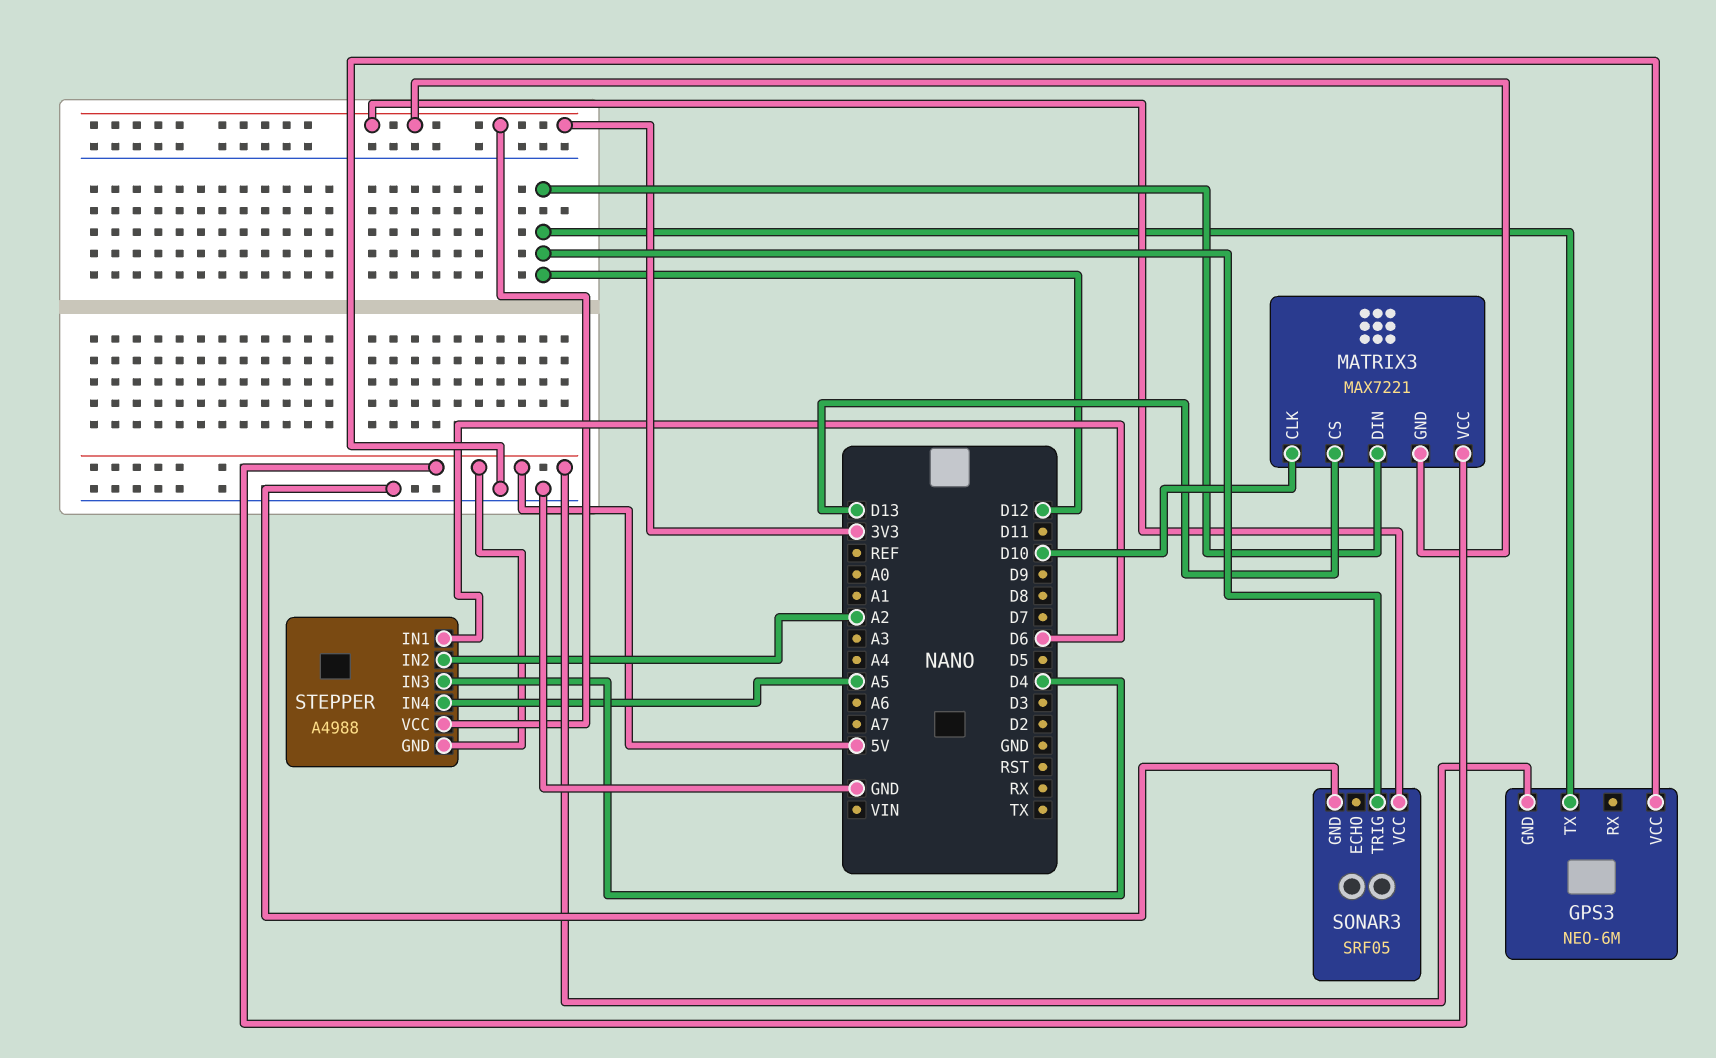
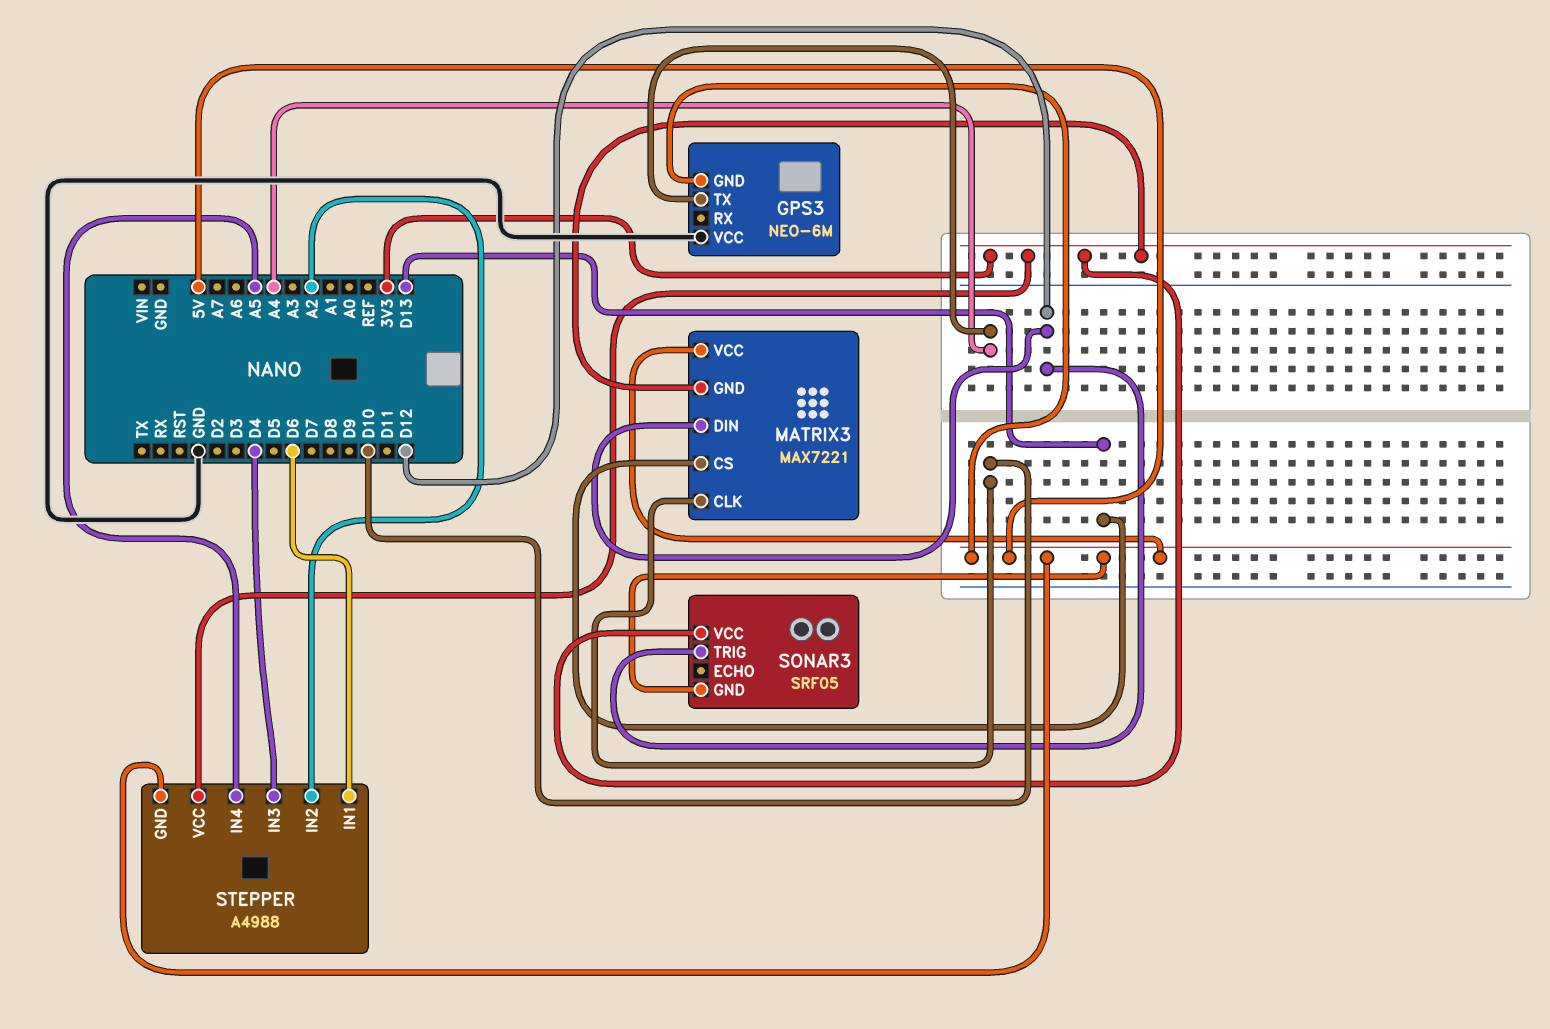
GPS3 pin TX: D12 -> A4
SONAR3 pin GND: GND -> 5V

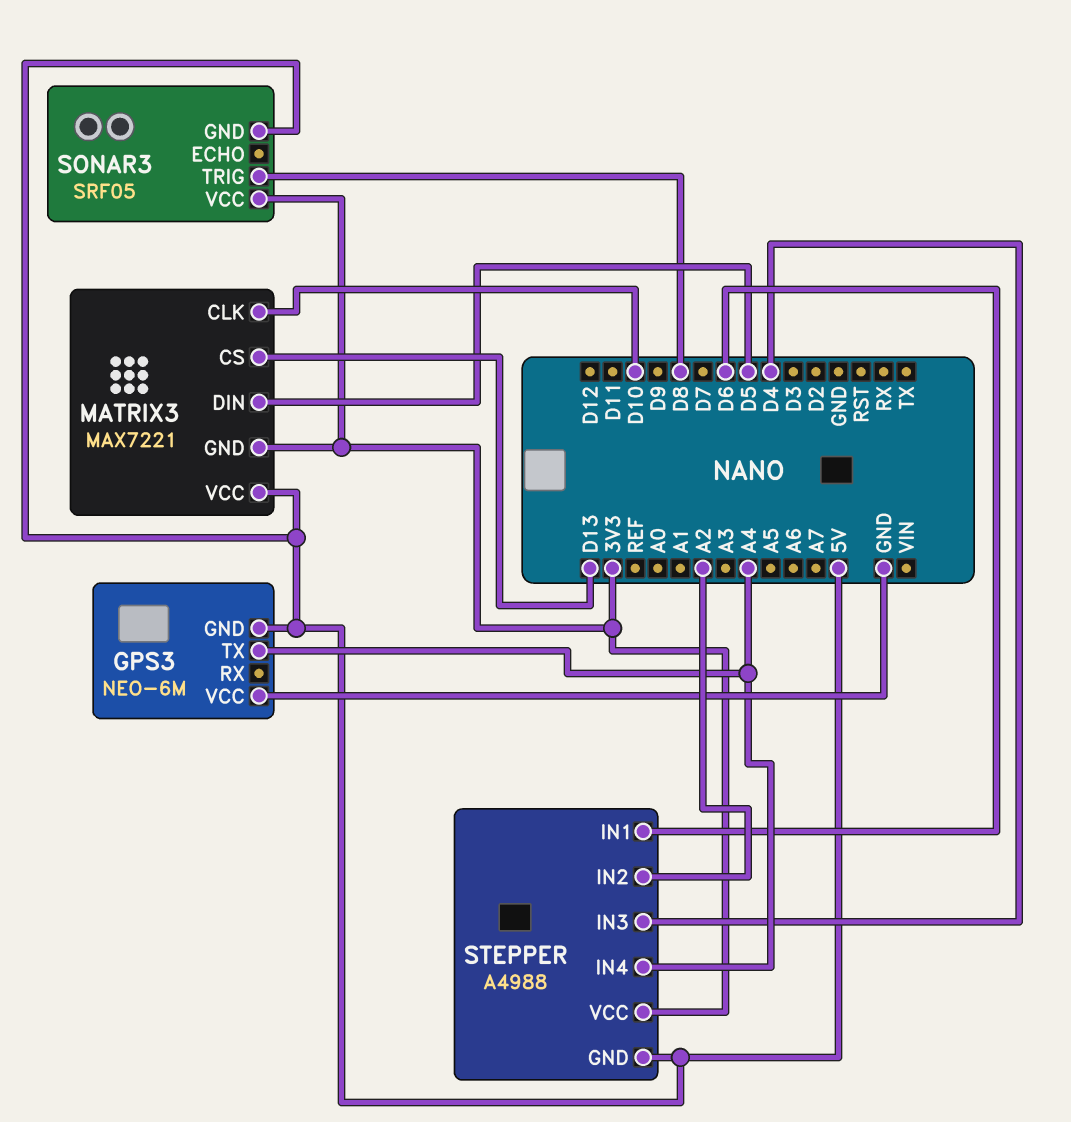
MATRIX3 pin DIN: D12 -> D5
SONAR3 pin TRIG: D12 -> D8
STEPPER pin IN4: A5 -> A4

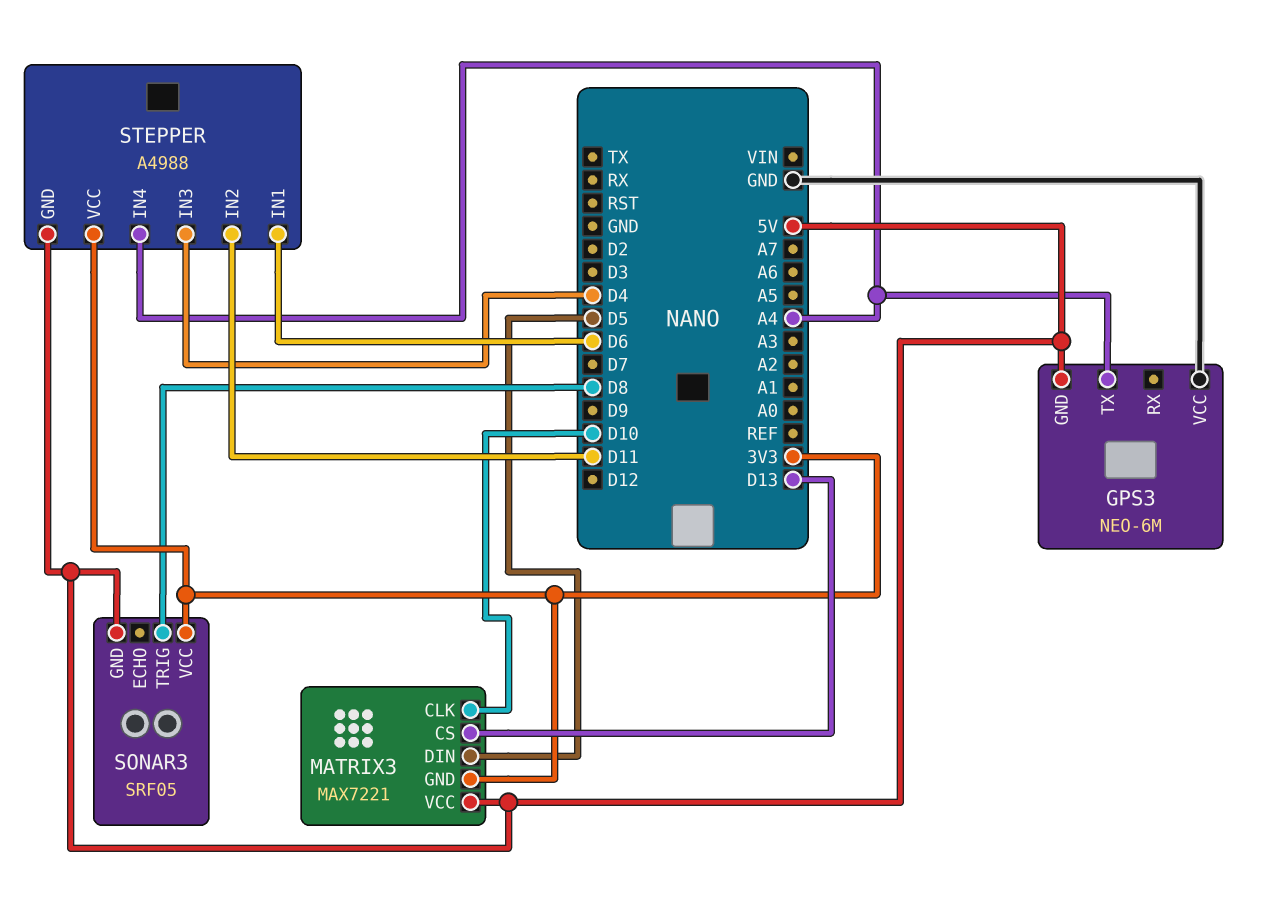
STEPPER pin IN2: A2 -> D11

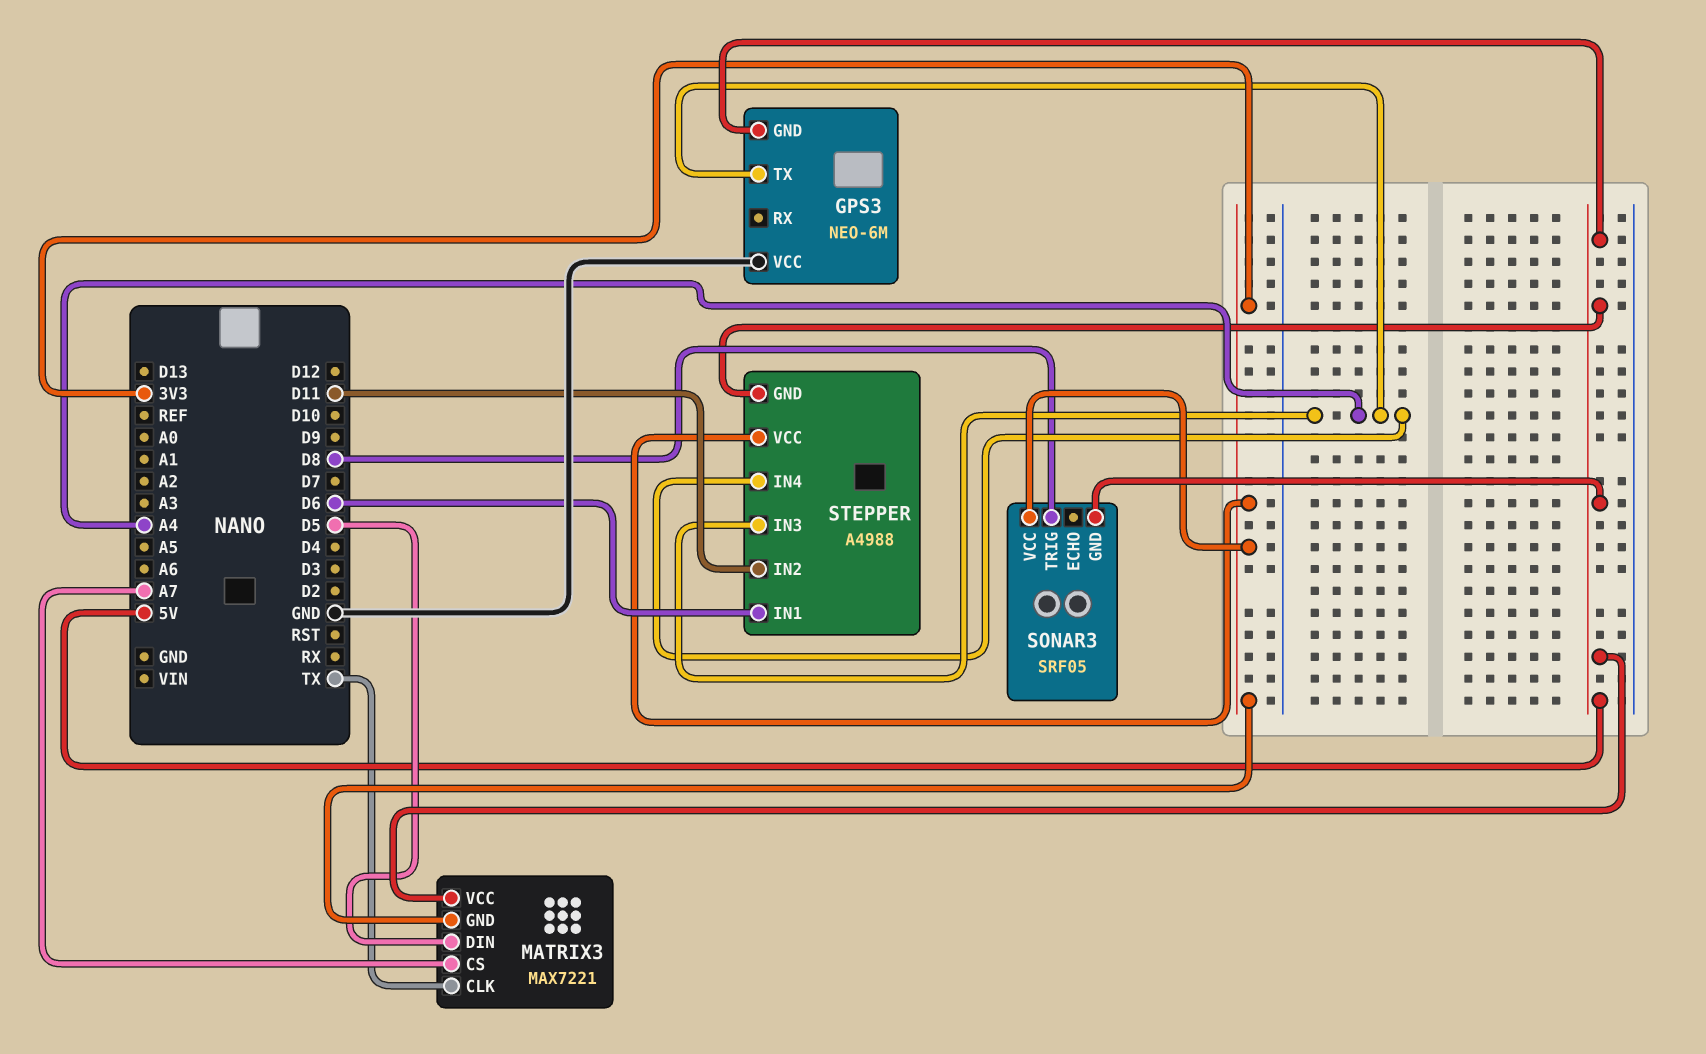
MATRIX3 pin CLK: D10 -> TX
MATRIX3 pin CS: D13 -> A7
STEPPER pin IN3: D4 -> A4

